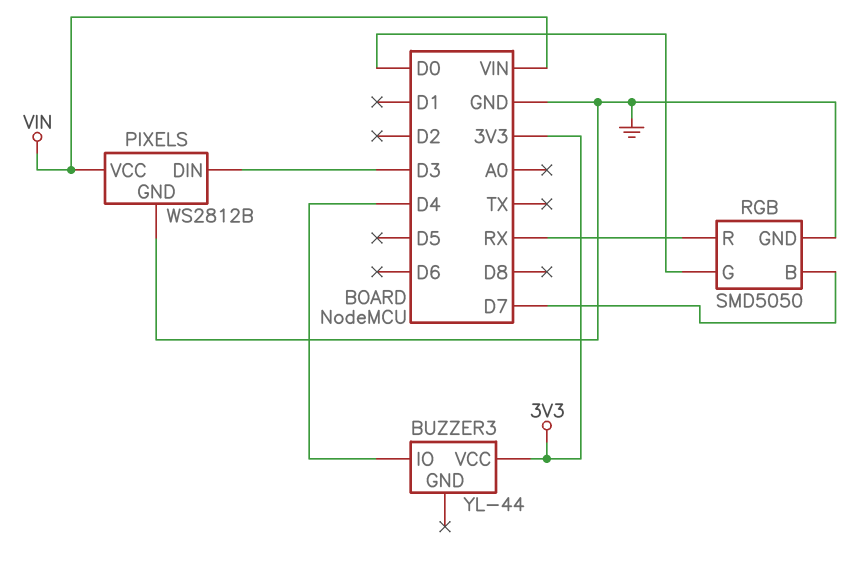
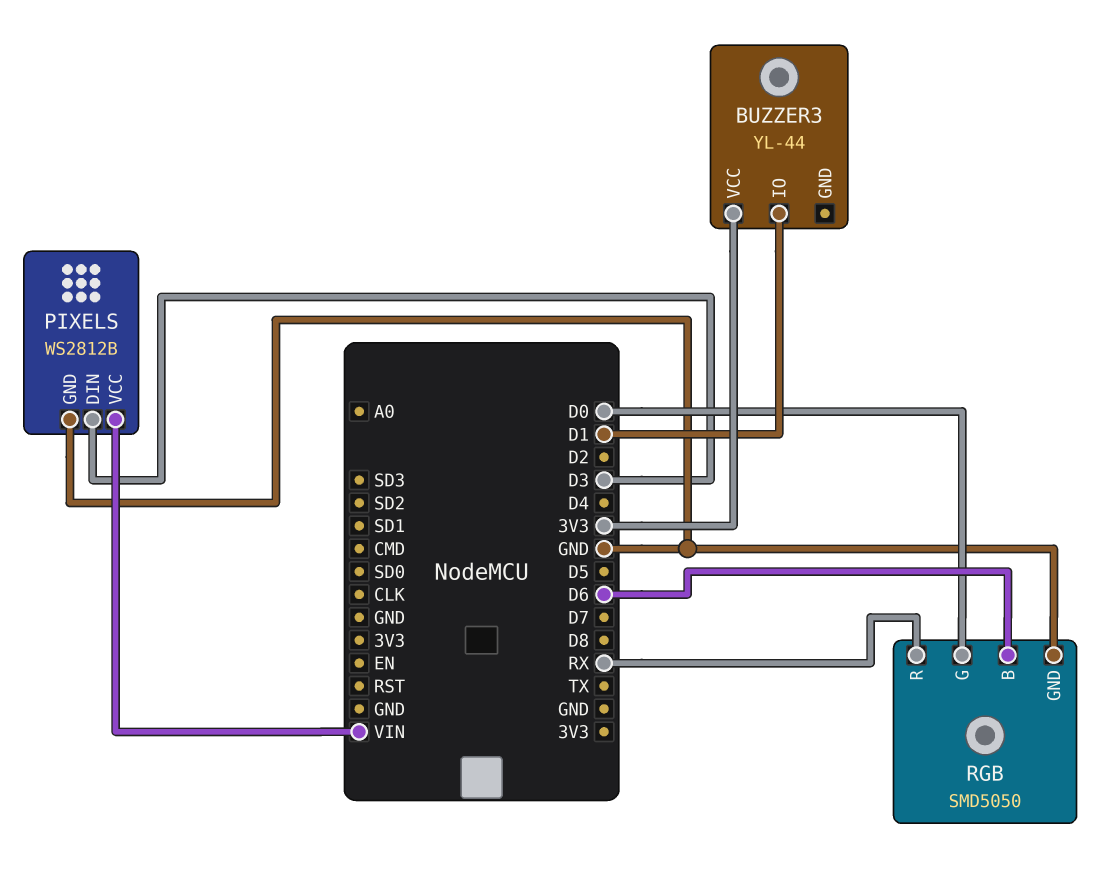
BUZZER3 pin IO: D4 -> D1
RGB pin B: D7 -> D6

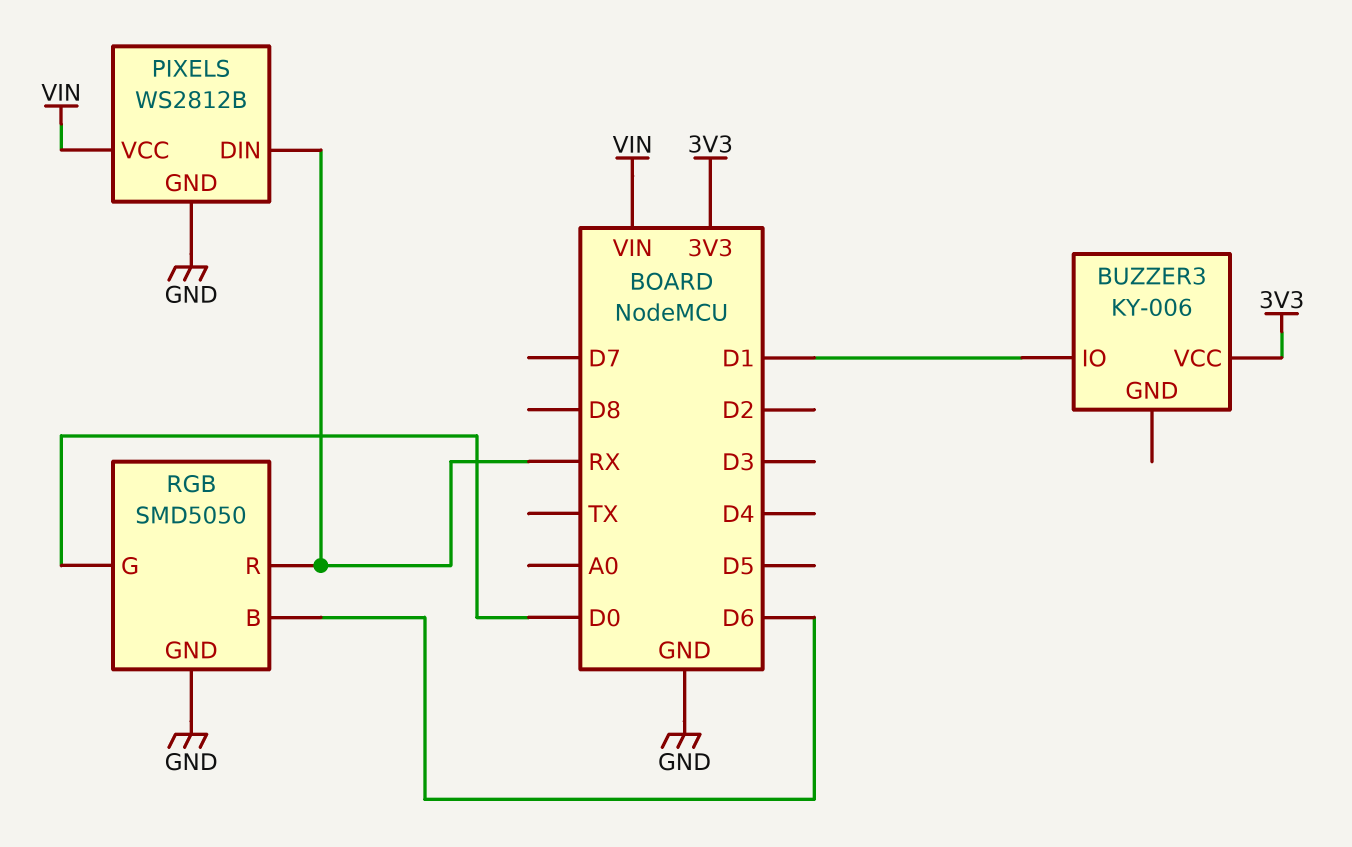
BUZZER3: YL-44 -> KY-006
PIXELS pin DIN: D3 -> RX

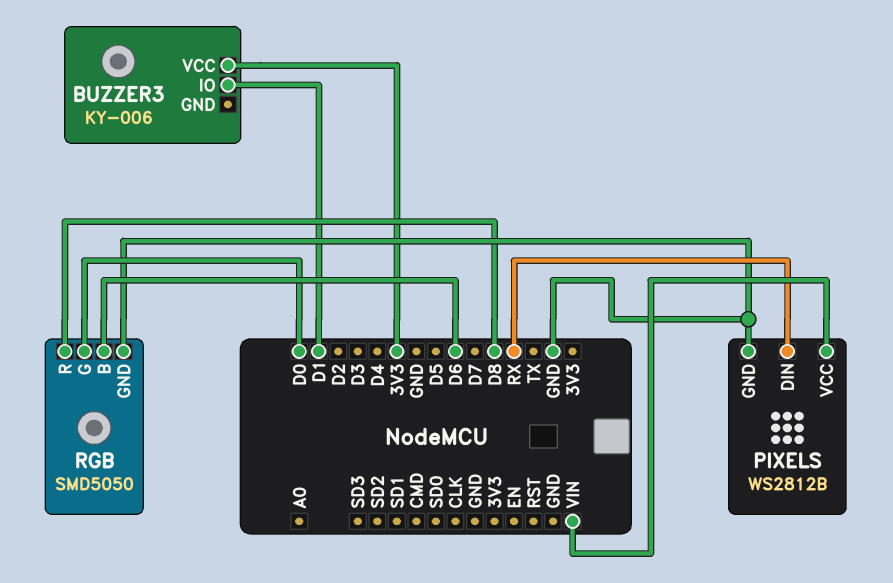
RGB pin R: RX -> D8

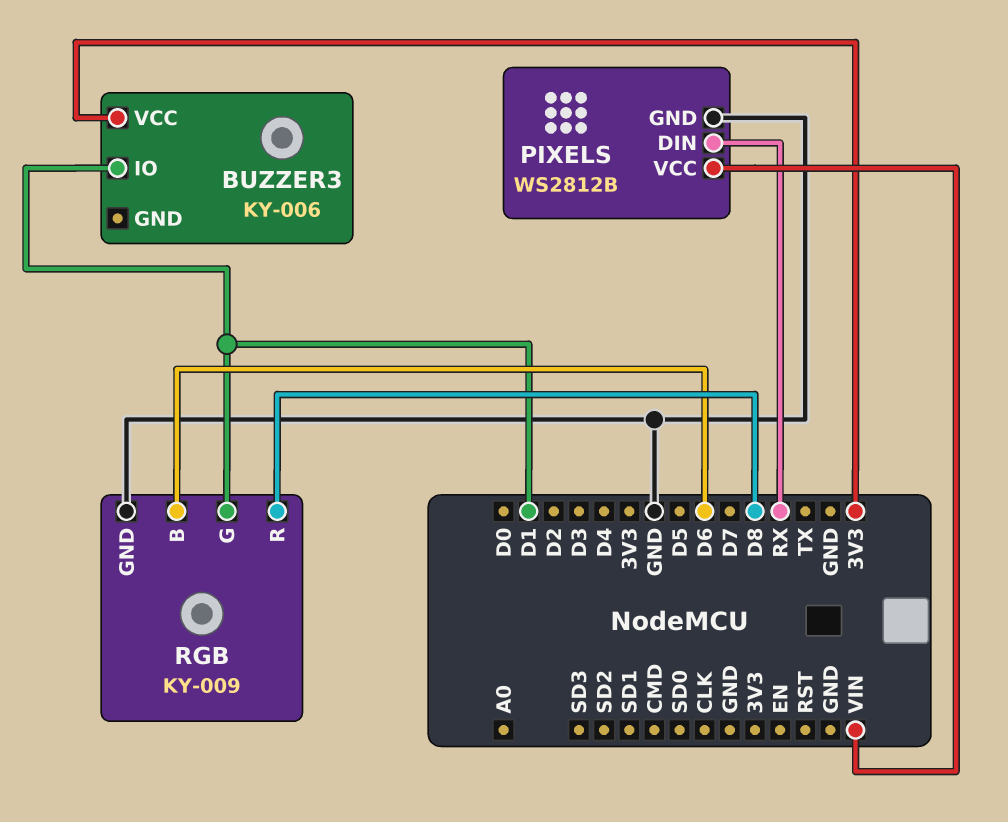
RGB: SMD5050 -> KY-009
RGB pin G: D0 -> D1

